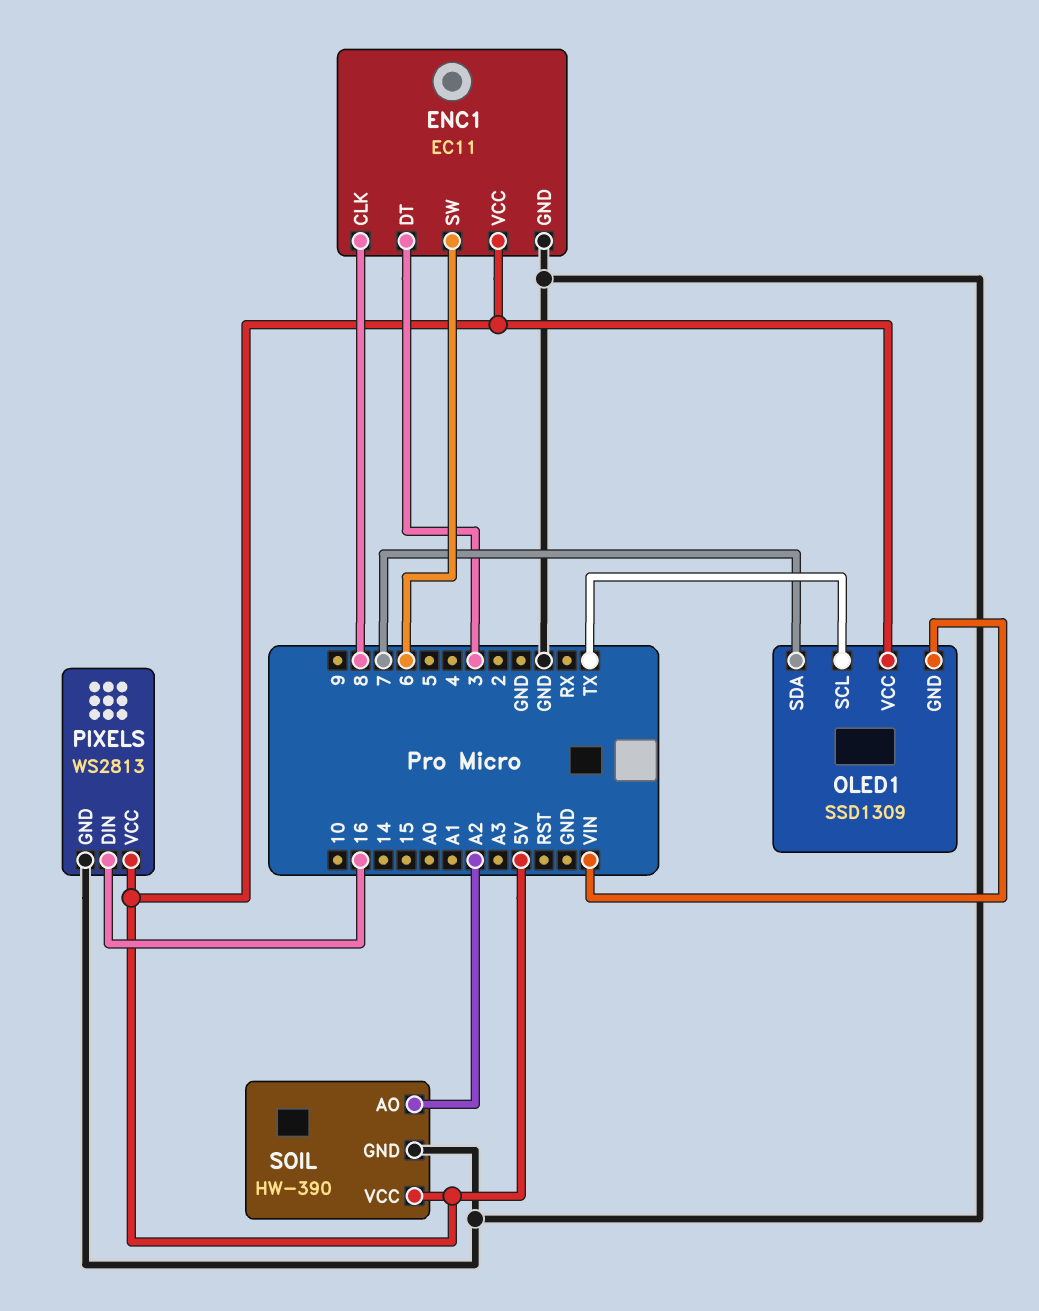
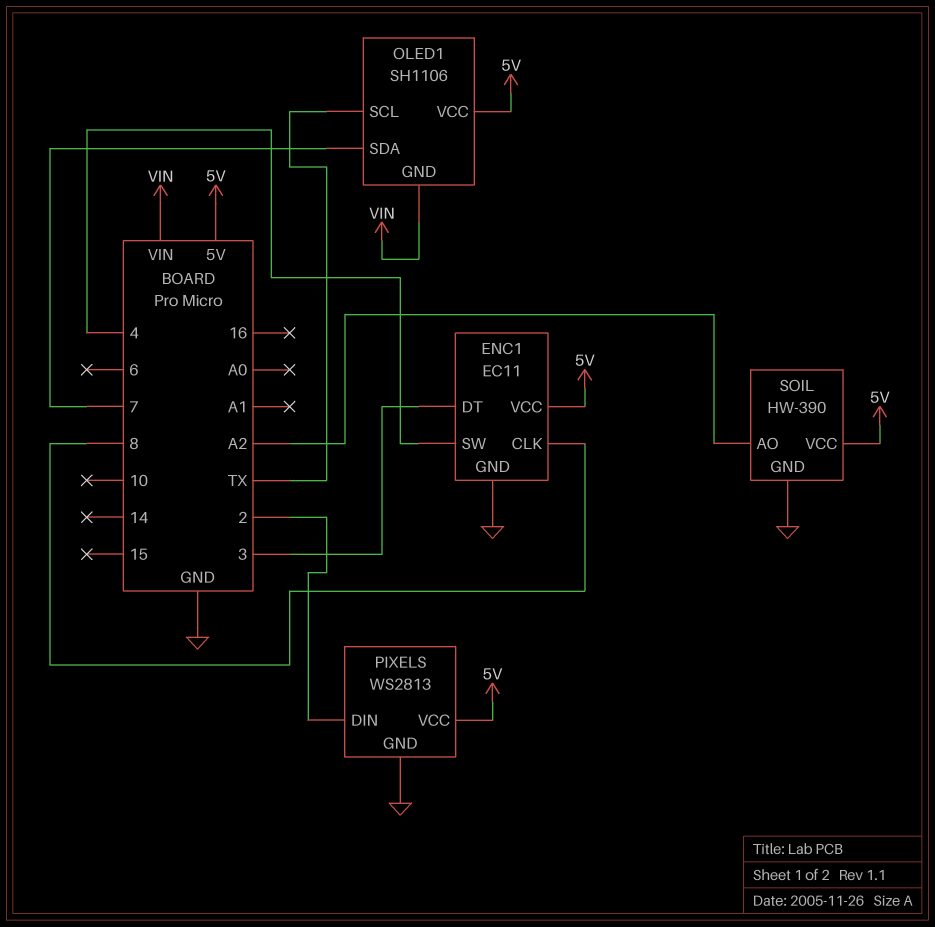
ENC1 pin SW: 6 -> 4
OLED1: SSD1309 -> SH1106
PIXELS pin DIN: 16 -> 2

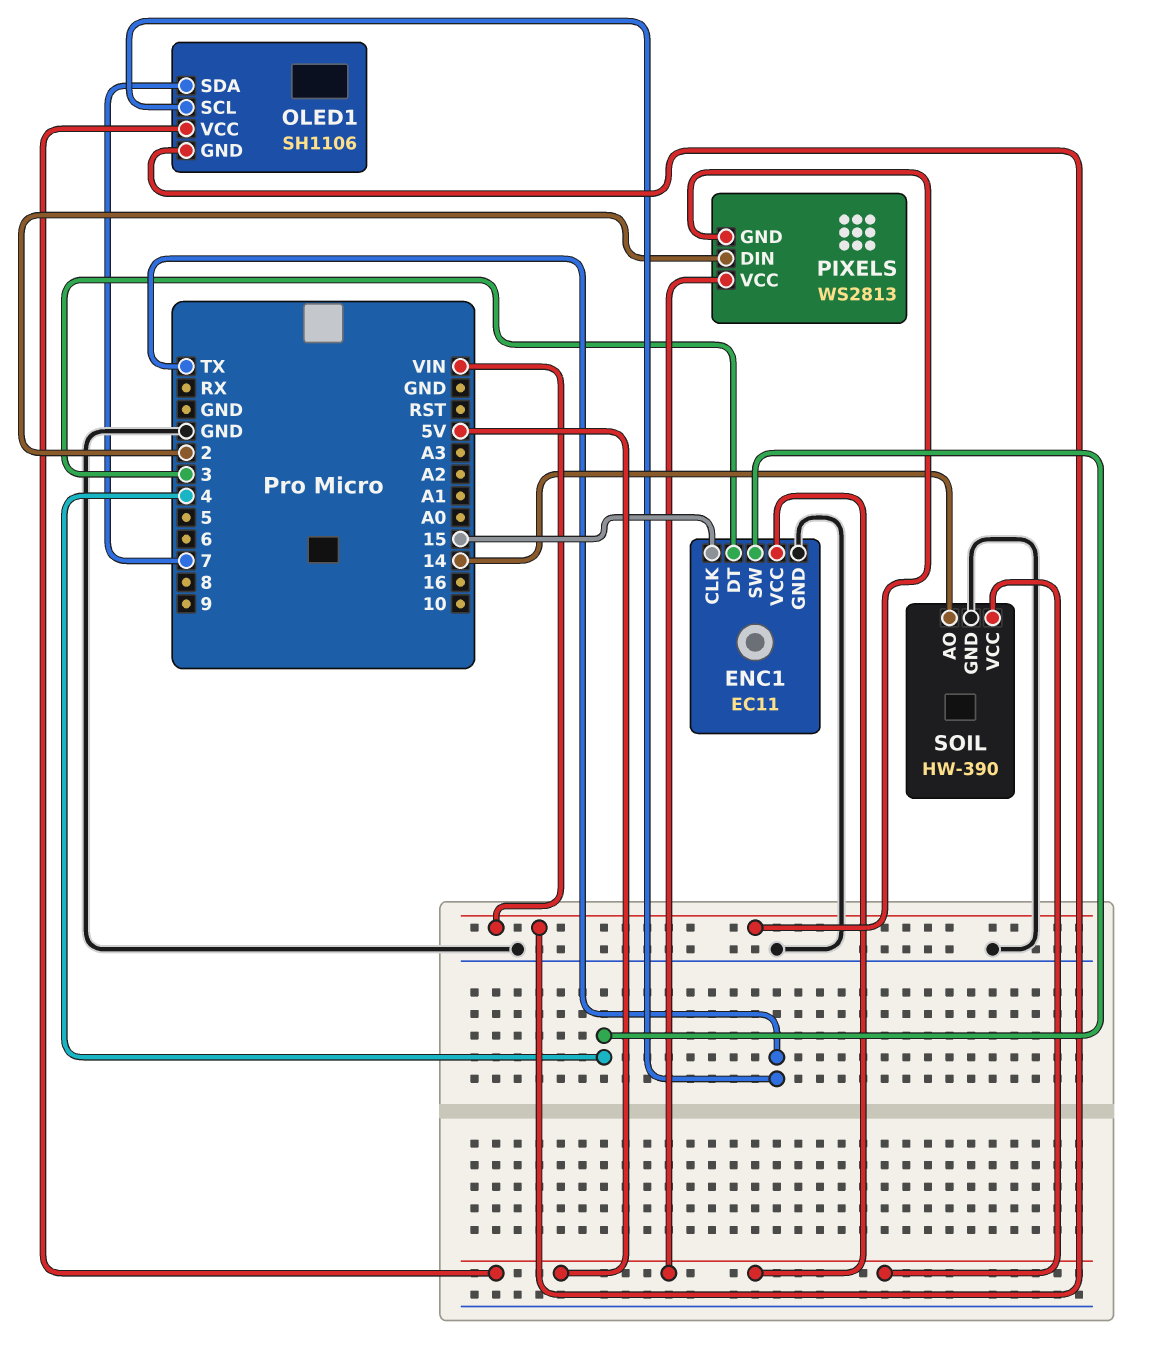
ENC1 pin CLK: 8 -> 15
PIXELS pin GND: GND -> VIN
SOIL pin AO: A2 -> 14

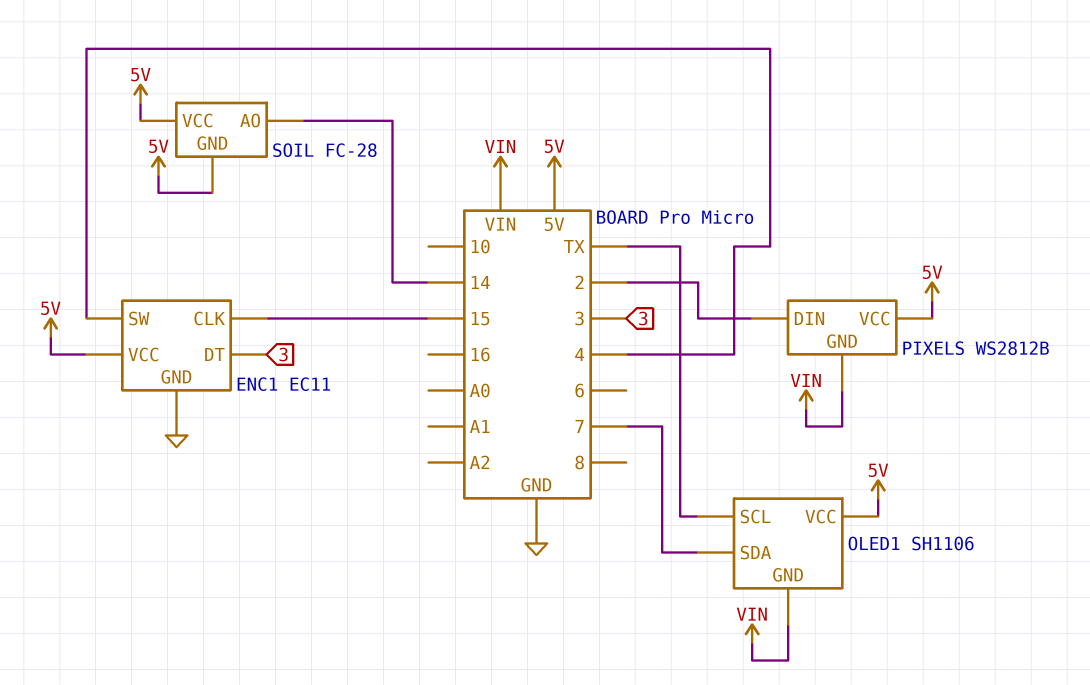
PIXELS: WS2813 -> WS2812B
SOIL: HW-390 -> FC-28
SOIL pin GND: GND -> 5V

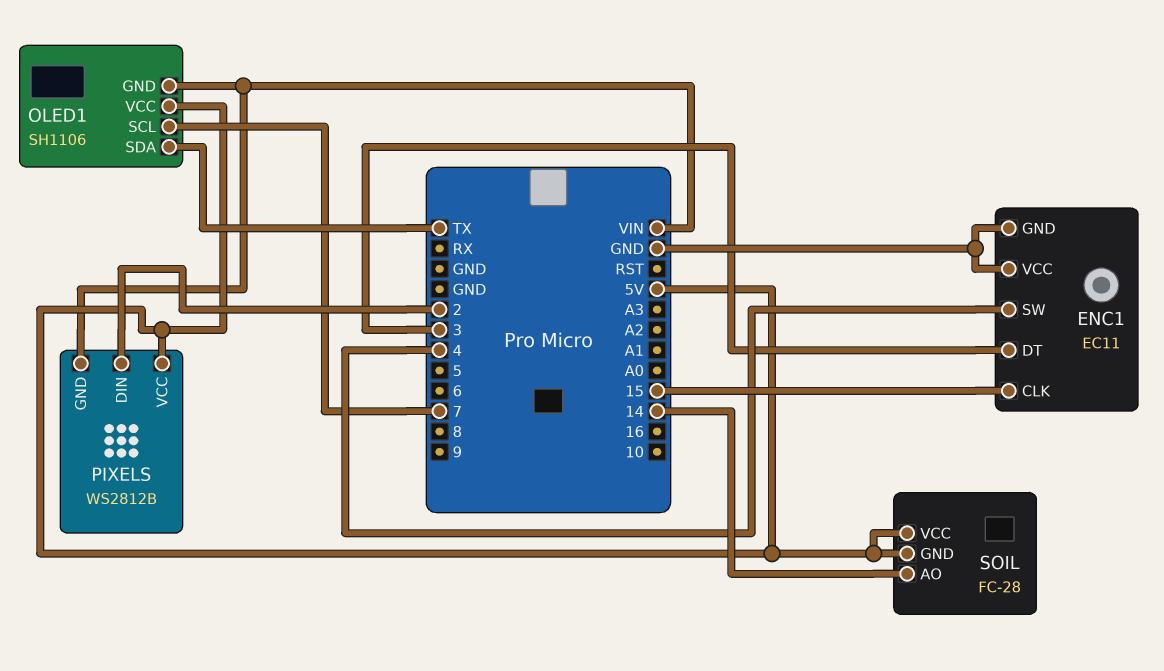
ENC1 pin VCC: 5V -> GND
OLED1 pin SCL: TX -> 7
OLED1 pin SDA: 7 -> TX

